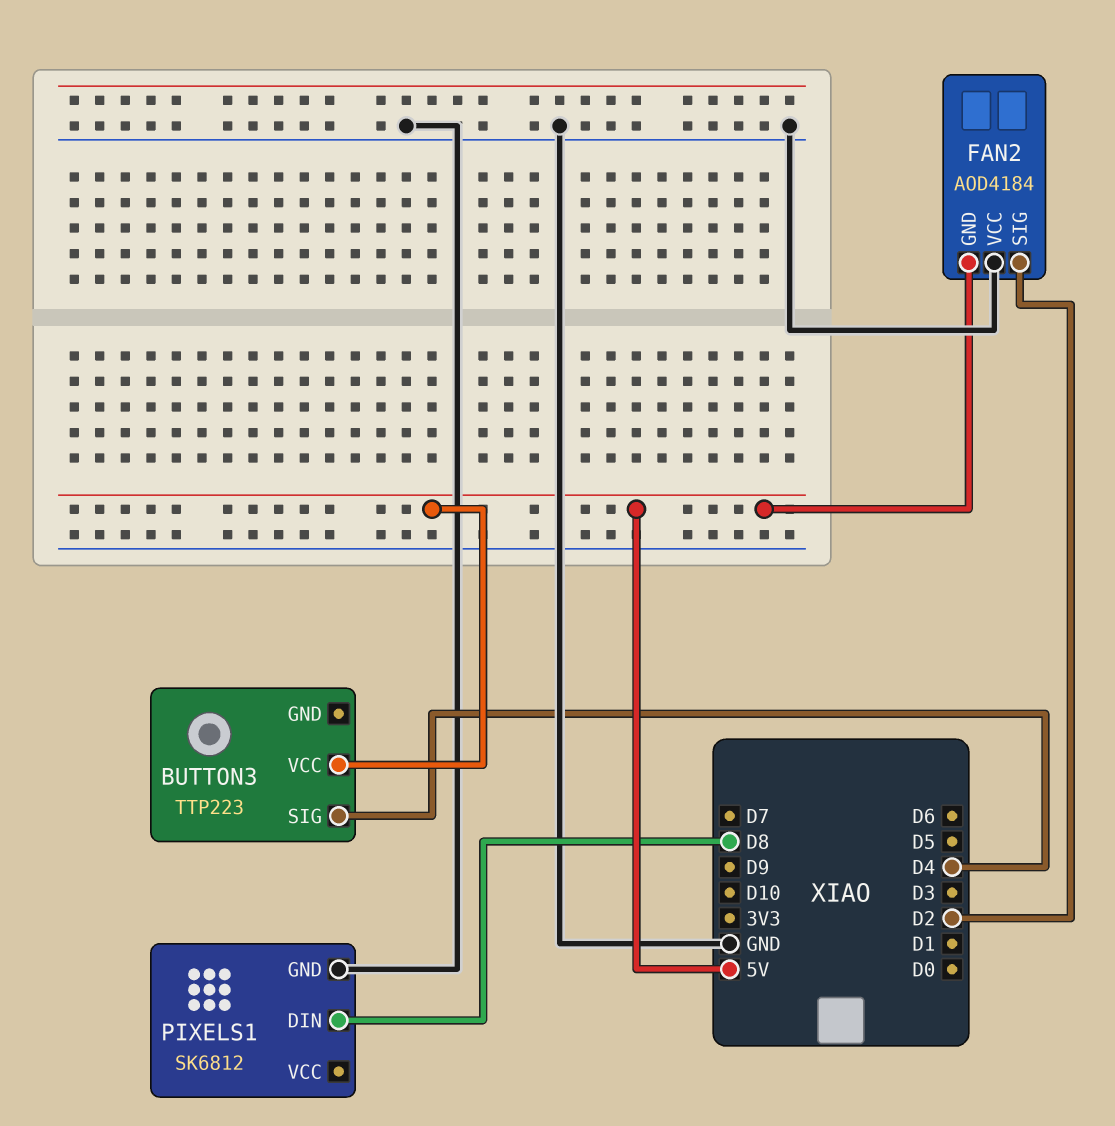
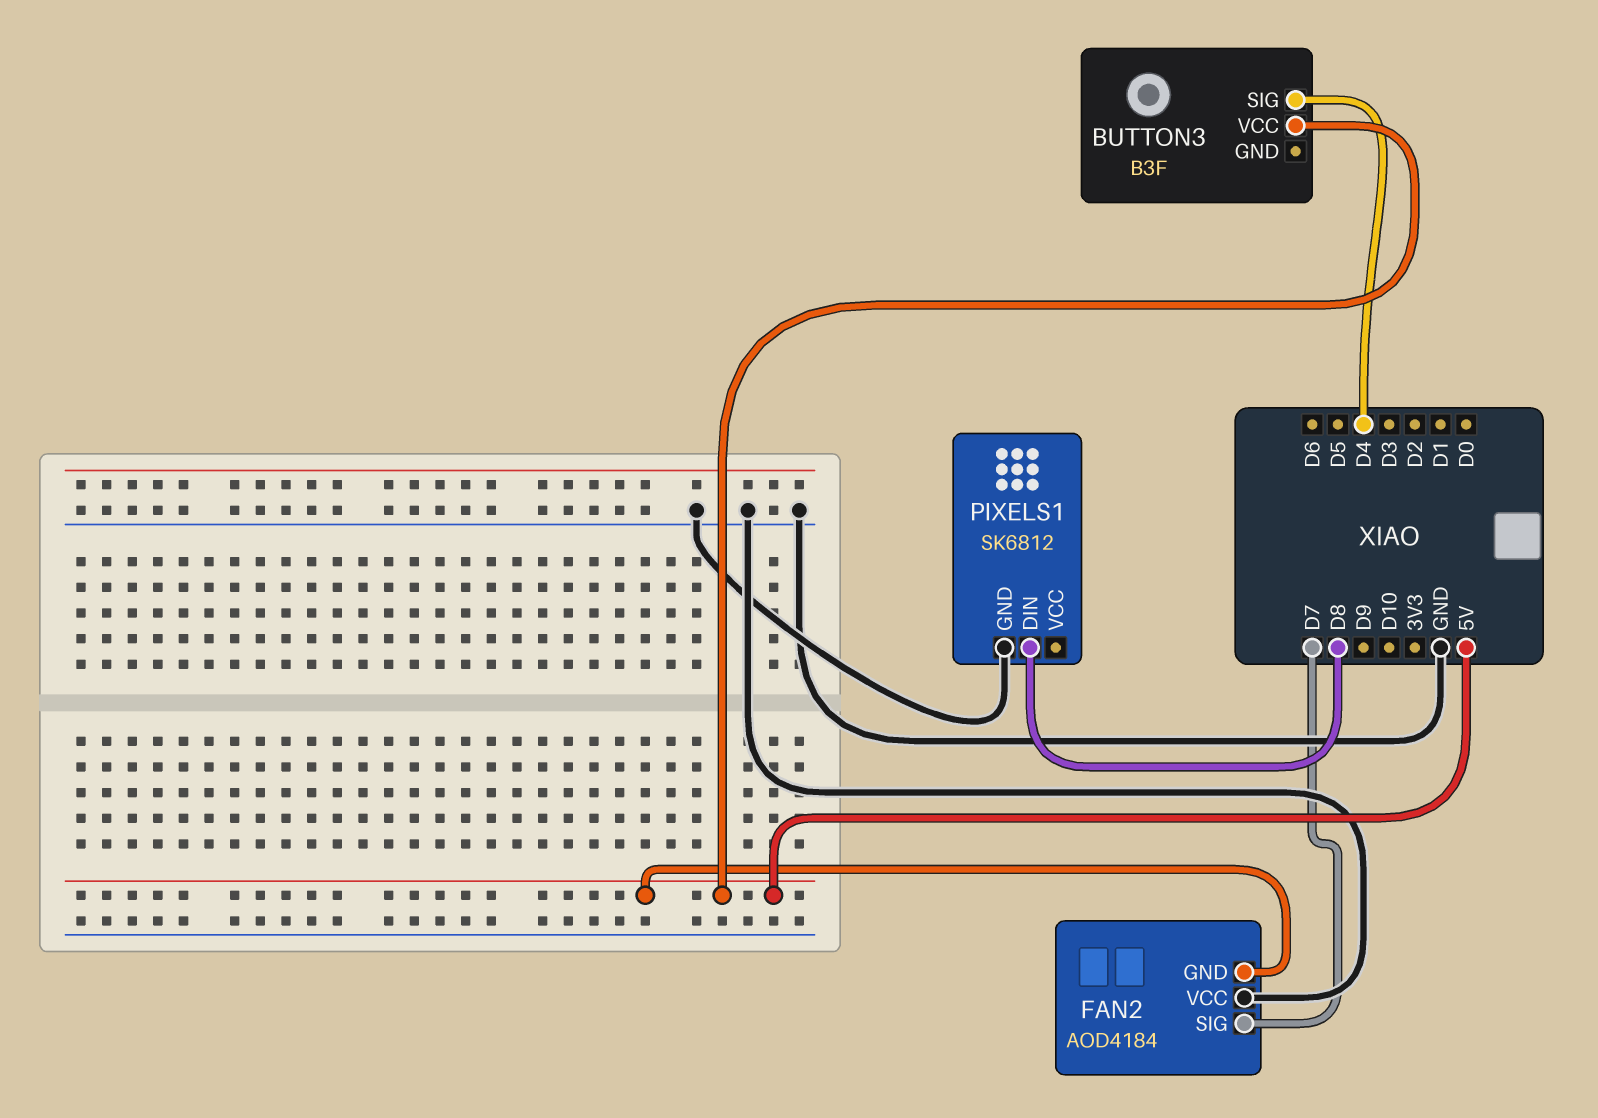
BUTTON3: TTP223 -> B3F
FAN2 pin SIG: D2 -> D7

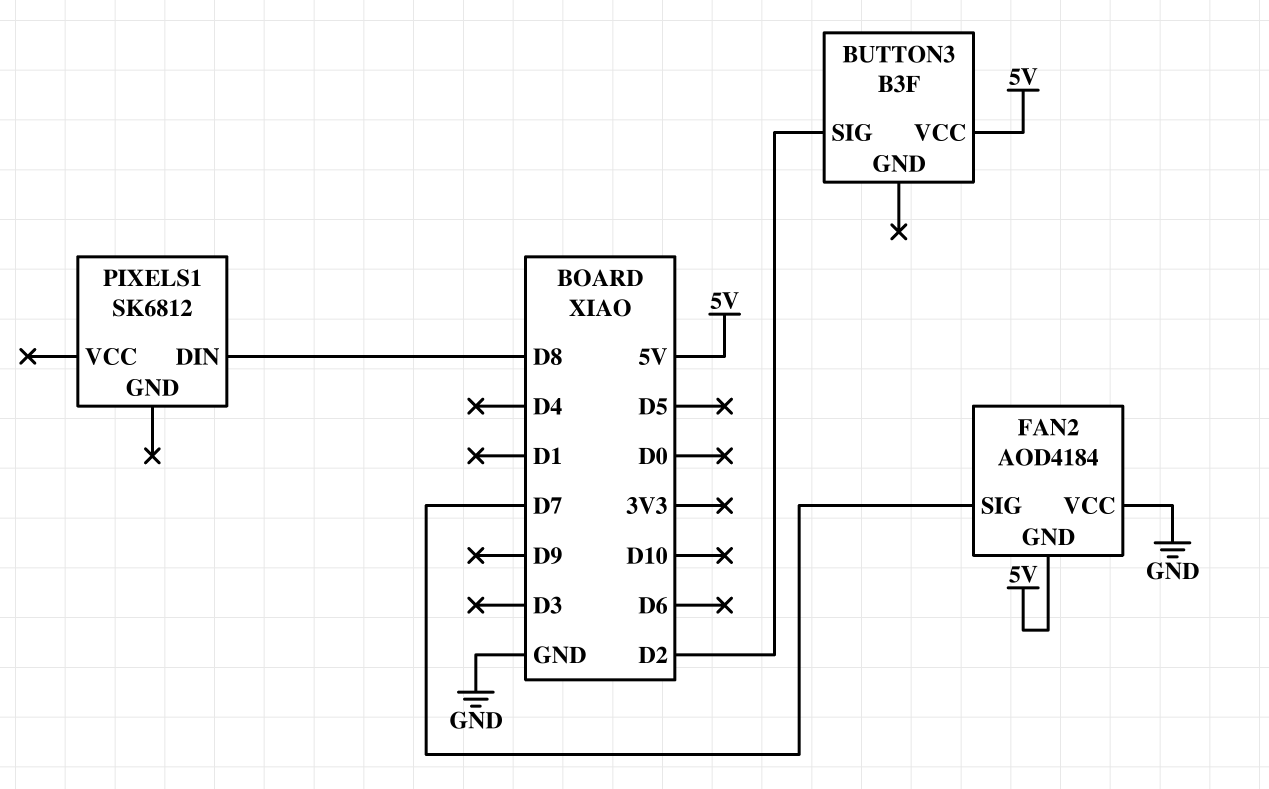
BUTTON3 pin SIG: D4 -> D2
PIXELS1 pin GND: GND -> none

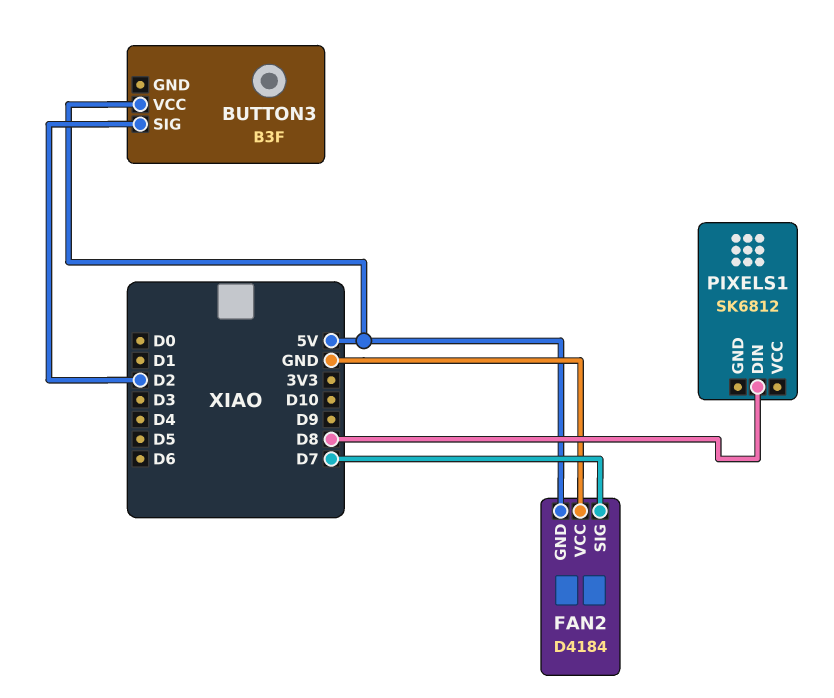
FAN2: AOD4184 -> D4184

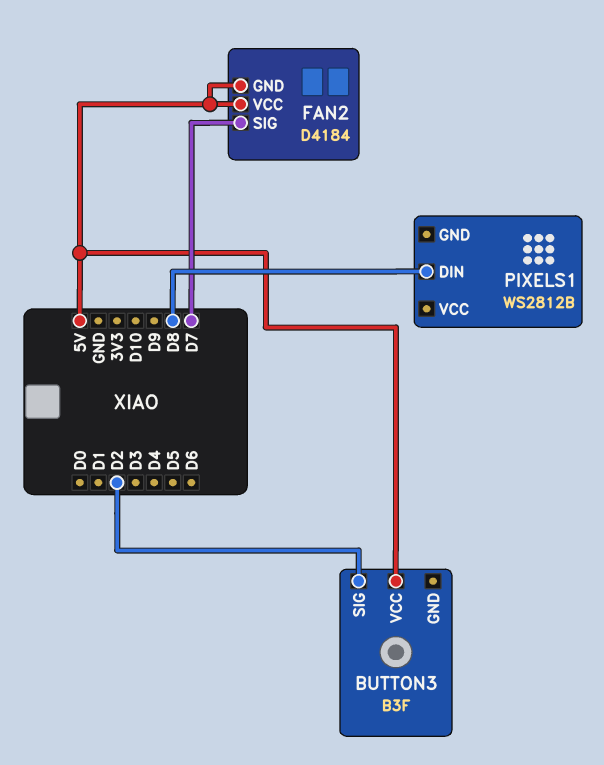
FAN2 pin VCC: GND -> 5V
PIXELS1: SK6812 -> WS2812B

